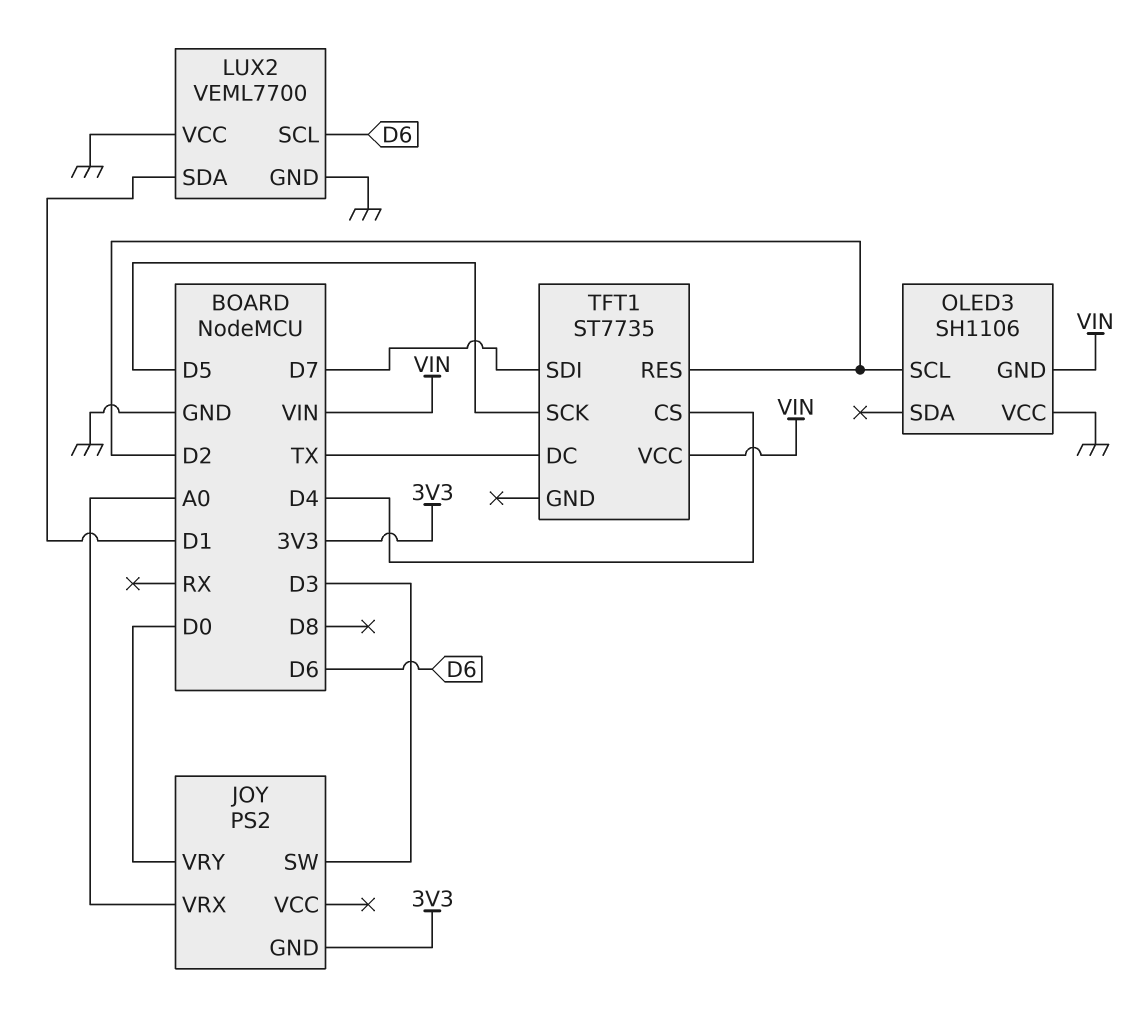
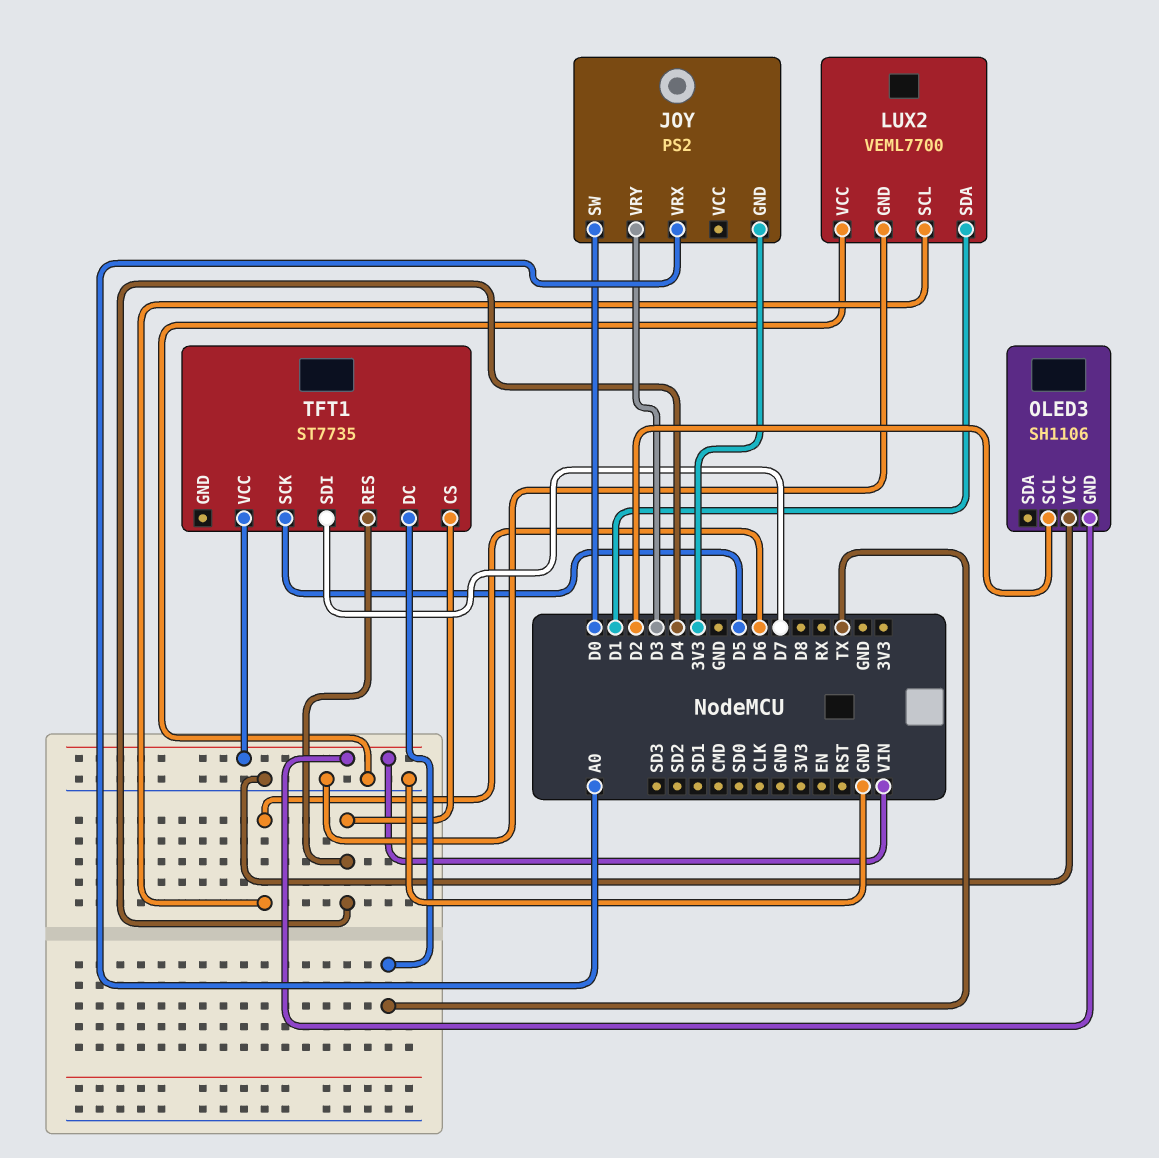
JOY pin SW: D3 -> D0
JOY pin VRY: D0 -> D3
TFT1 pin RES: D2 -> D4

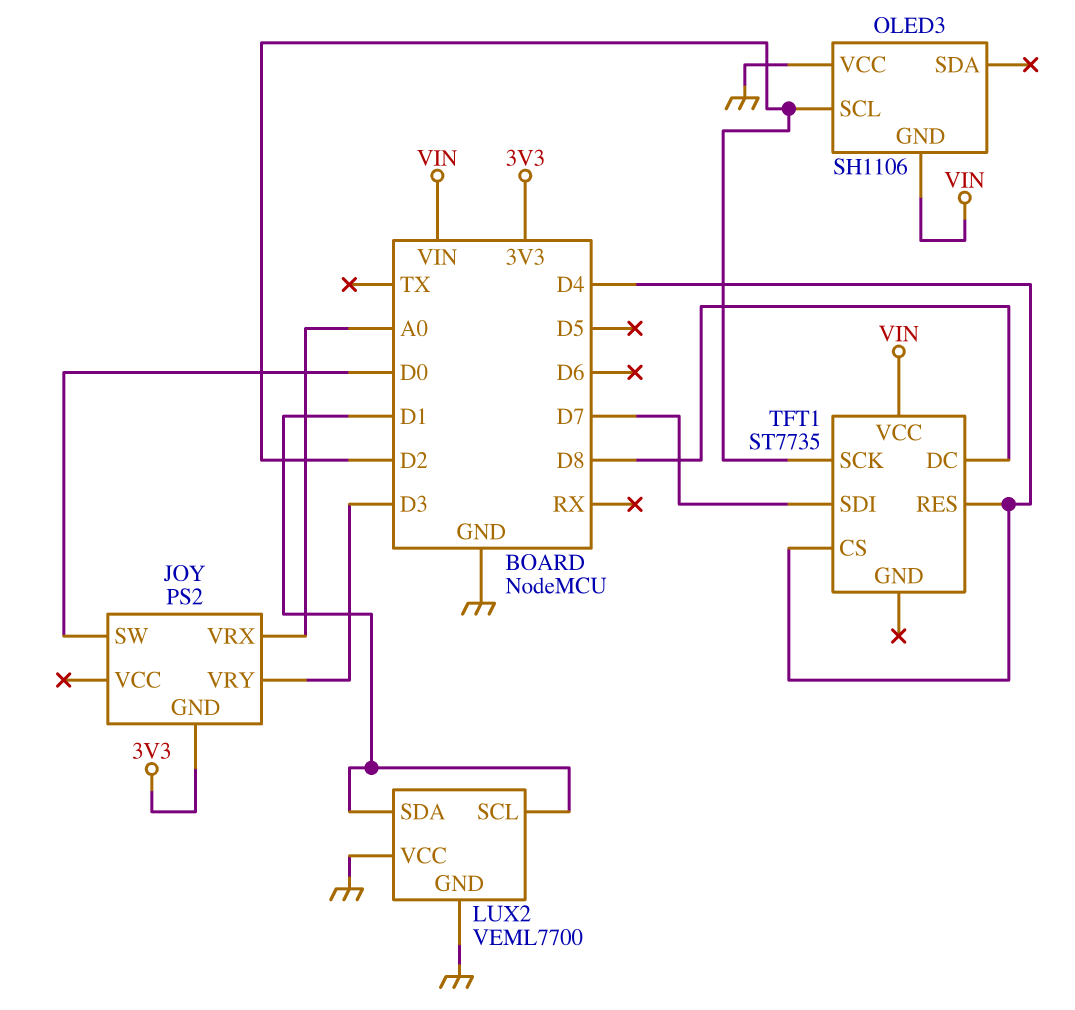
LUX2 pin SCL: D6 -> D1
TFT1 pin DC: TX -> D8
TFT1 pin SCK: D5 -> D2

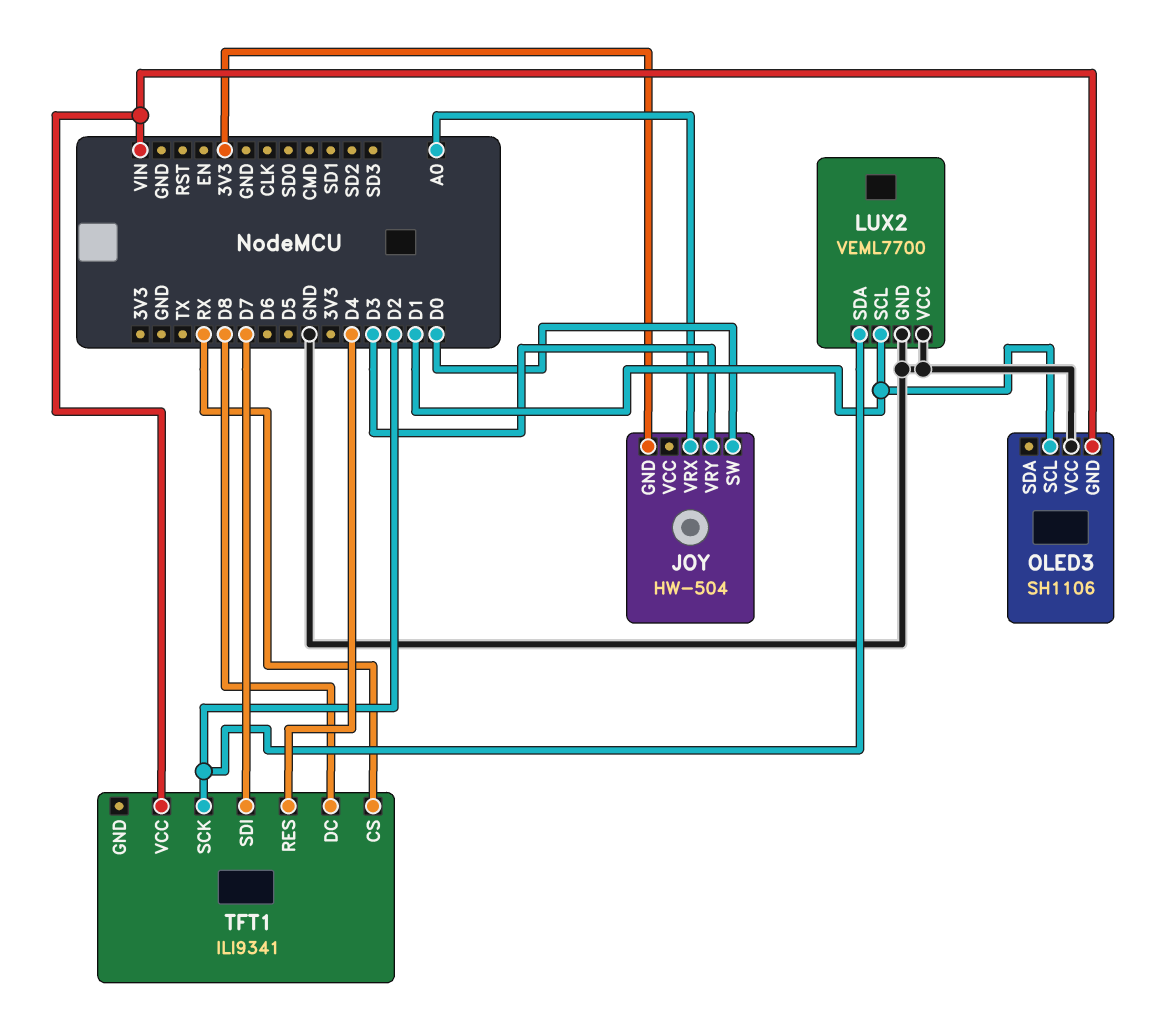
JOY: PS2 -> HW-504
LUX2 pin SDA: D1 -> D2
OLED3 pin SCL: D2 -> D1
TFT1: ST7735 -> ILI9341
TFT1 pin CS: D4 -> RX

